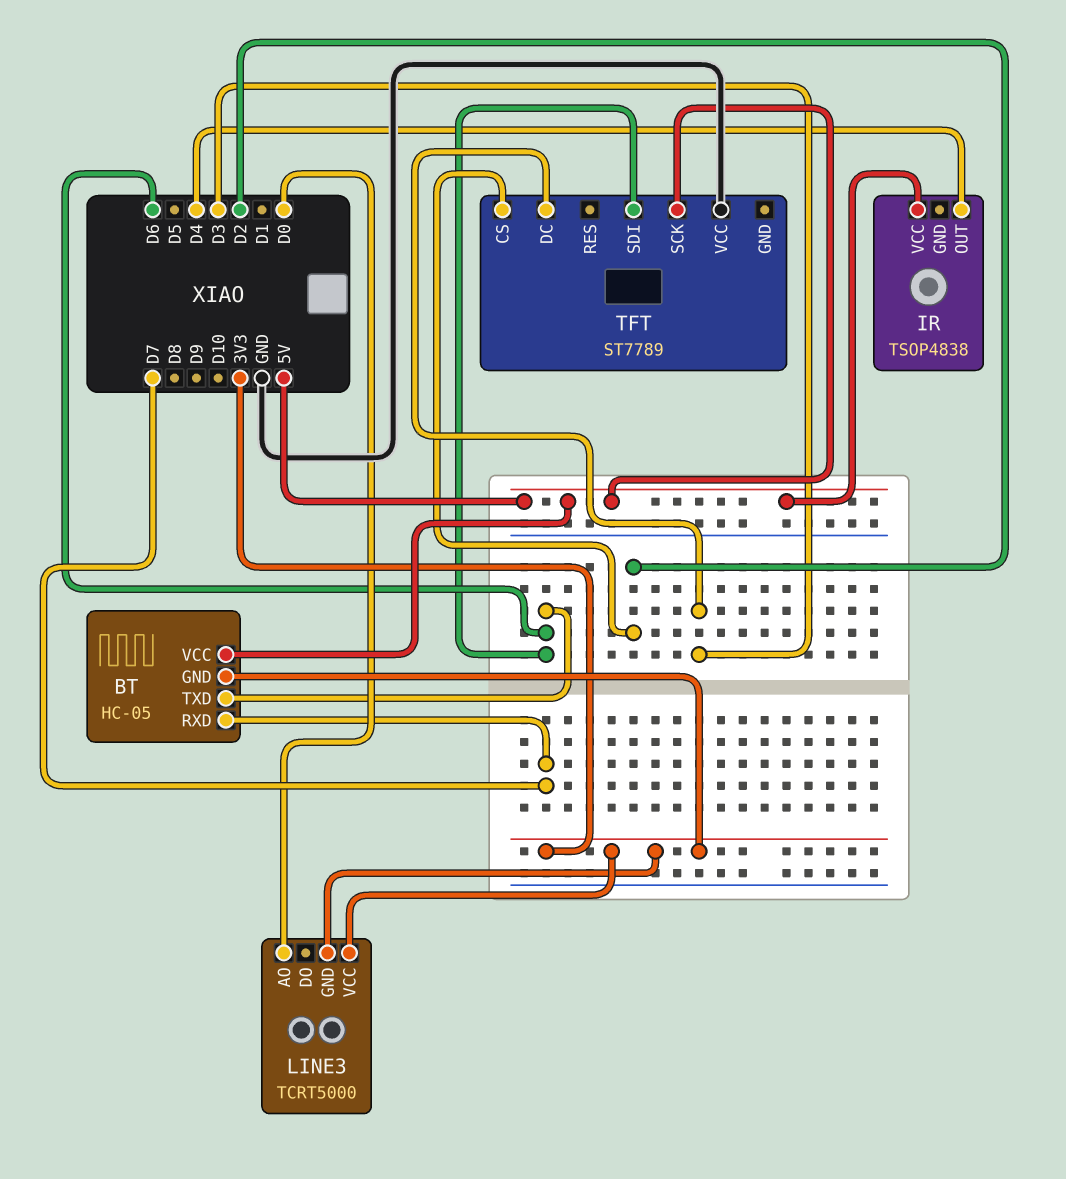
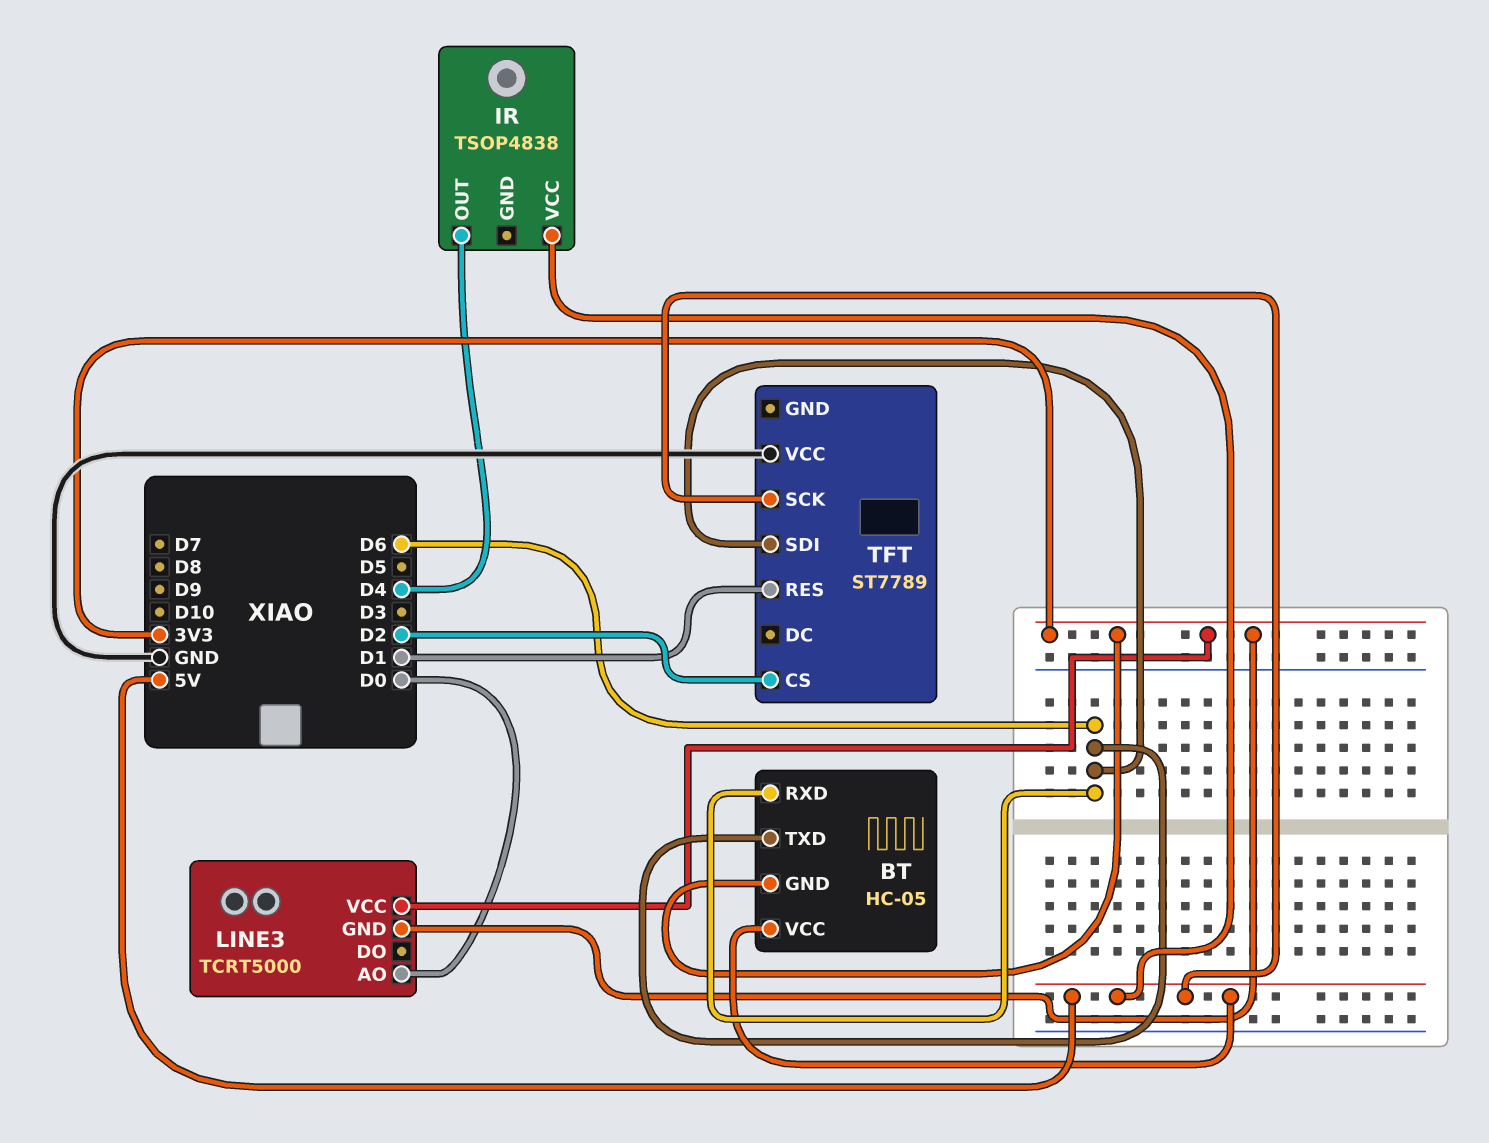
BT pin RXD: D7 -> D6
TFT pin DC: D3 -> none
TFT pin RES: none -> D1

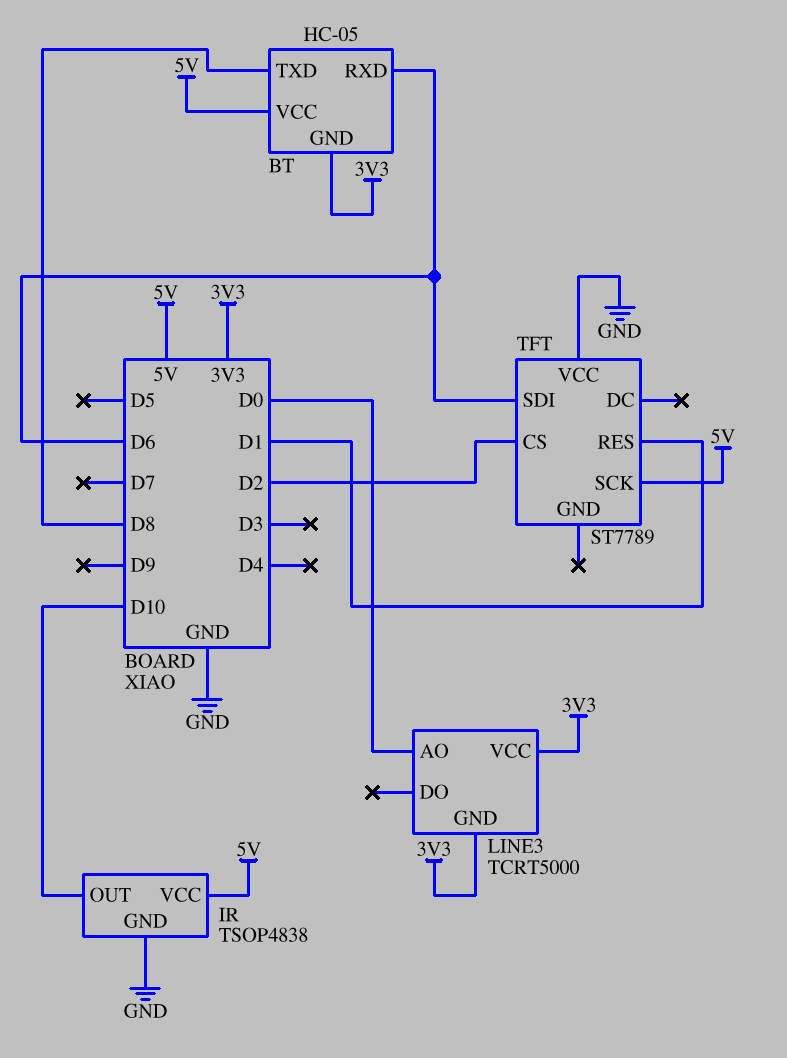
BT pin TXD: D6 -> D8
IR pin GND: none -> GND
IR pin OUT: D4 -> D10

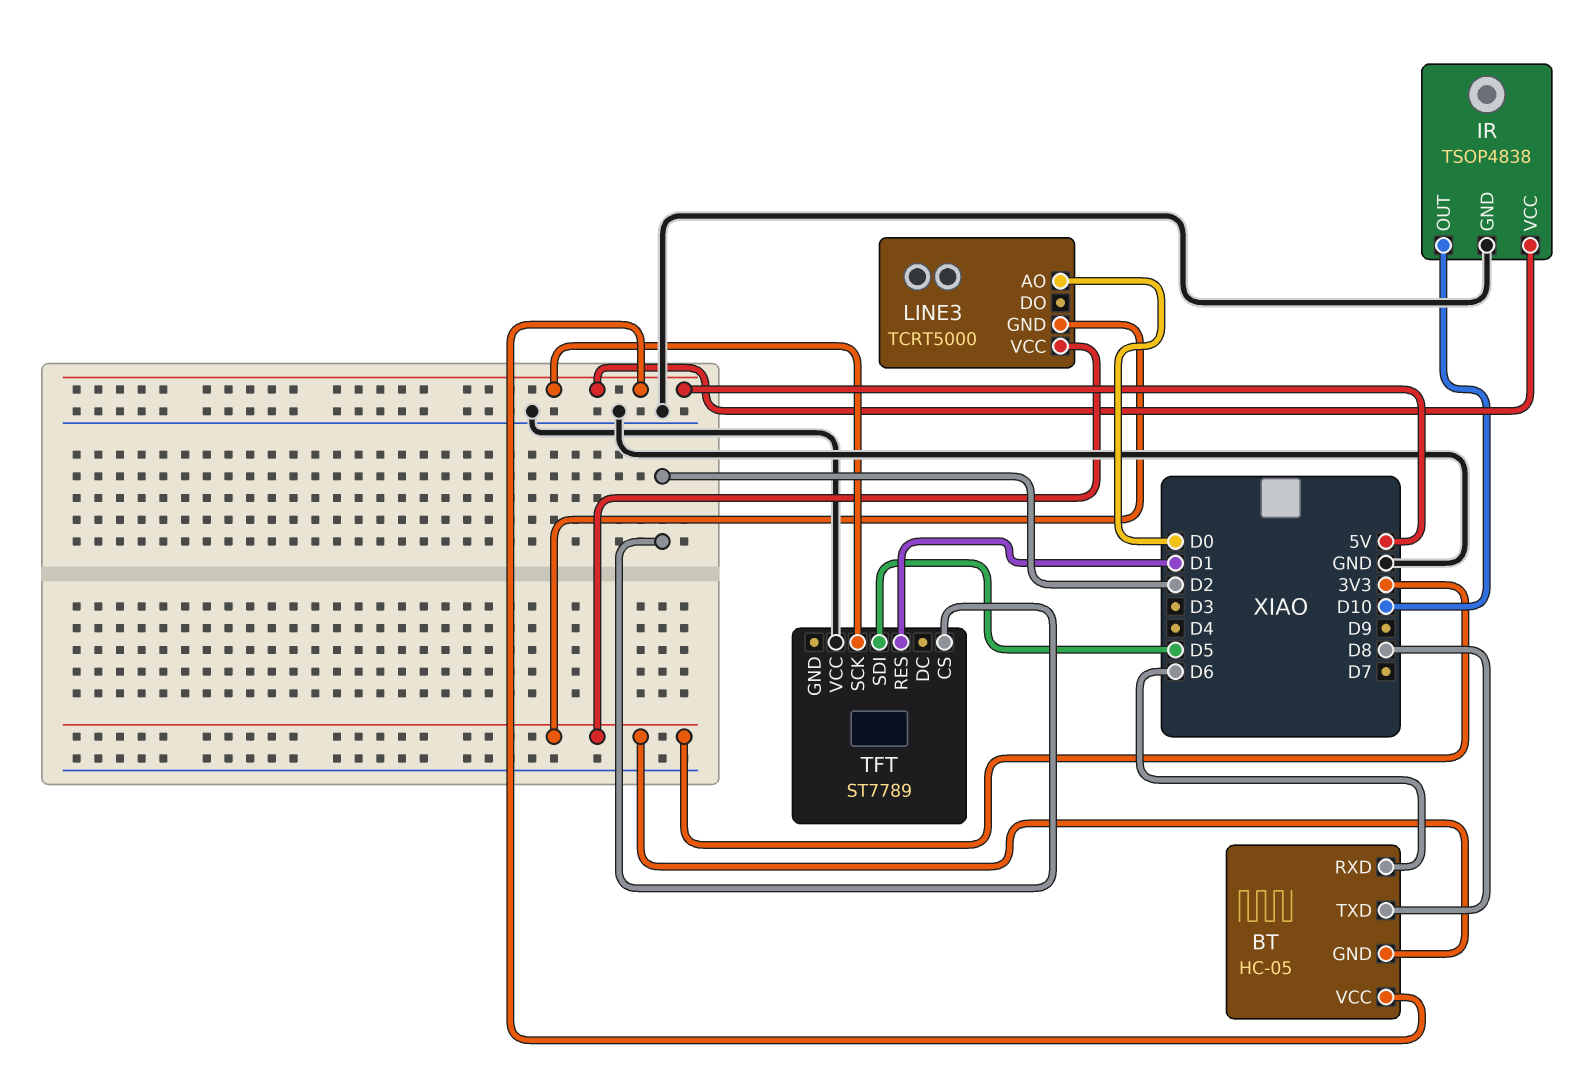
TFT pin SDI: D6 -> D5

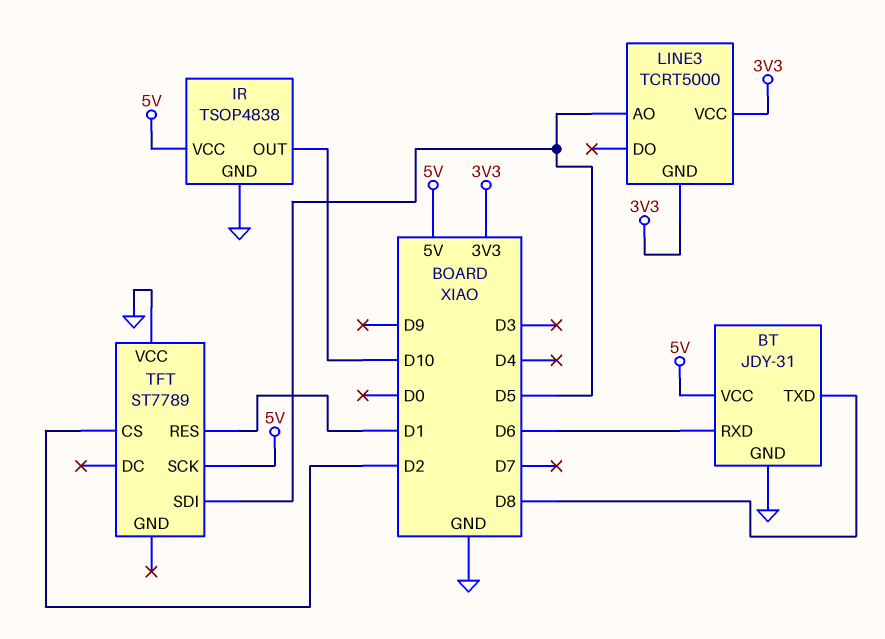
BT: HC-05 -> JDY-31
BT pin GND: 3V3 -> GND
LINE3 pin AO: D0 -> D5

